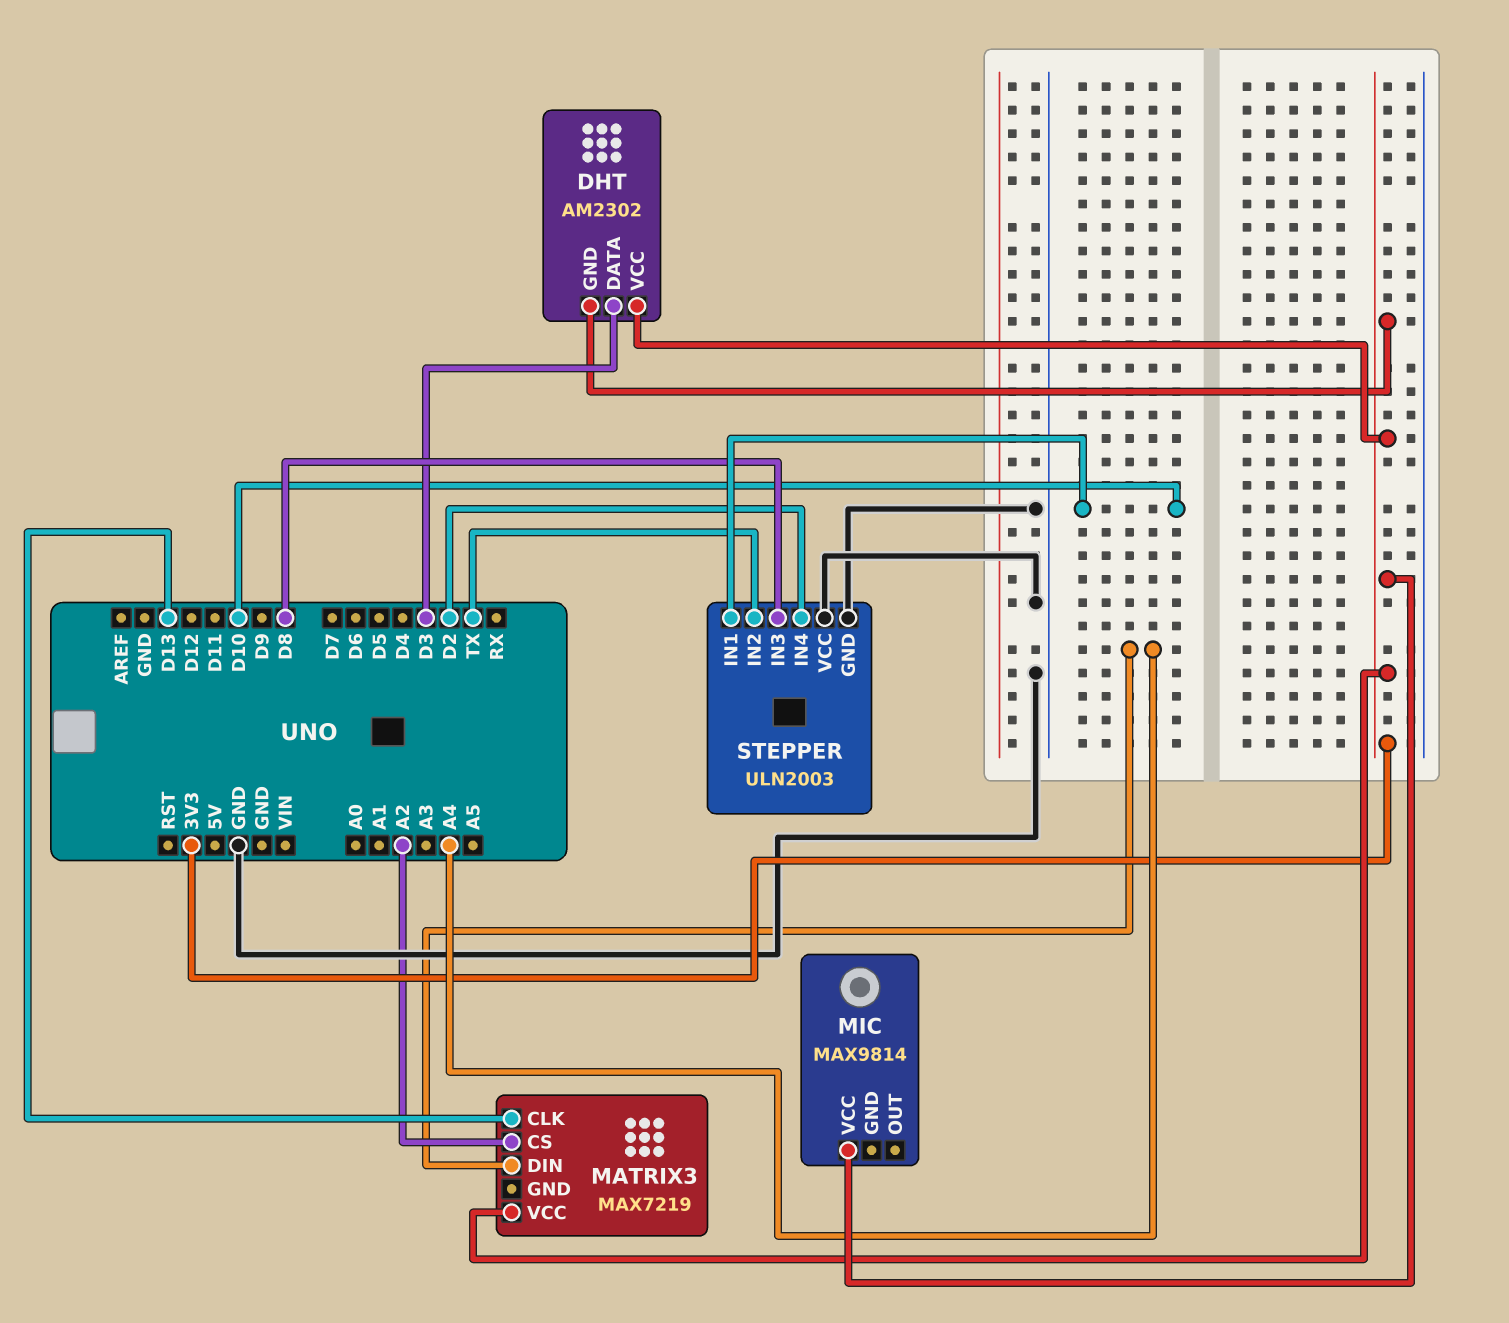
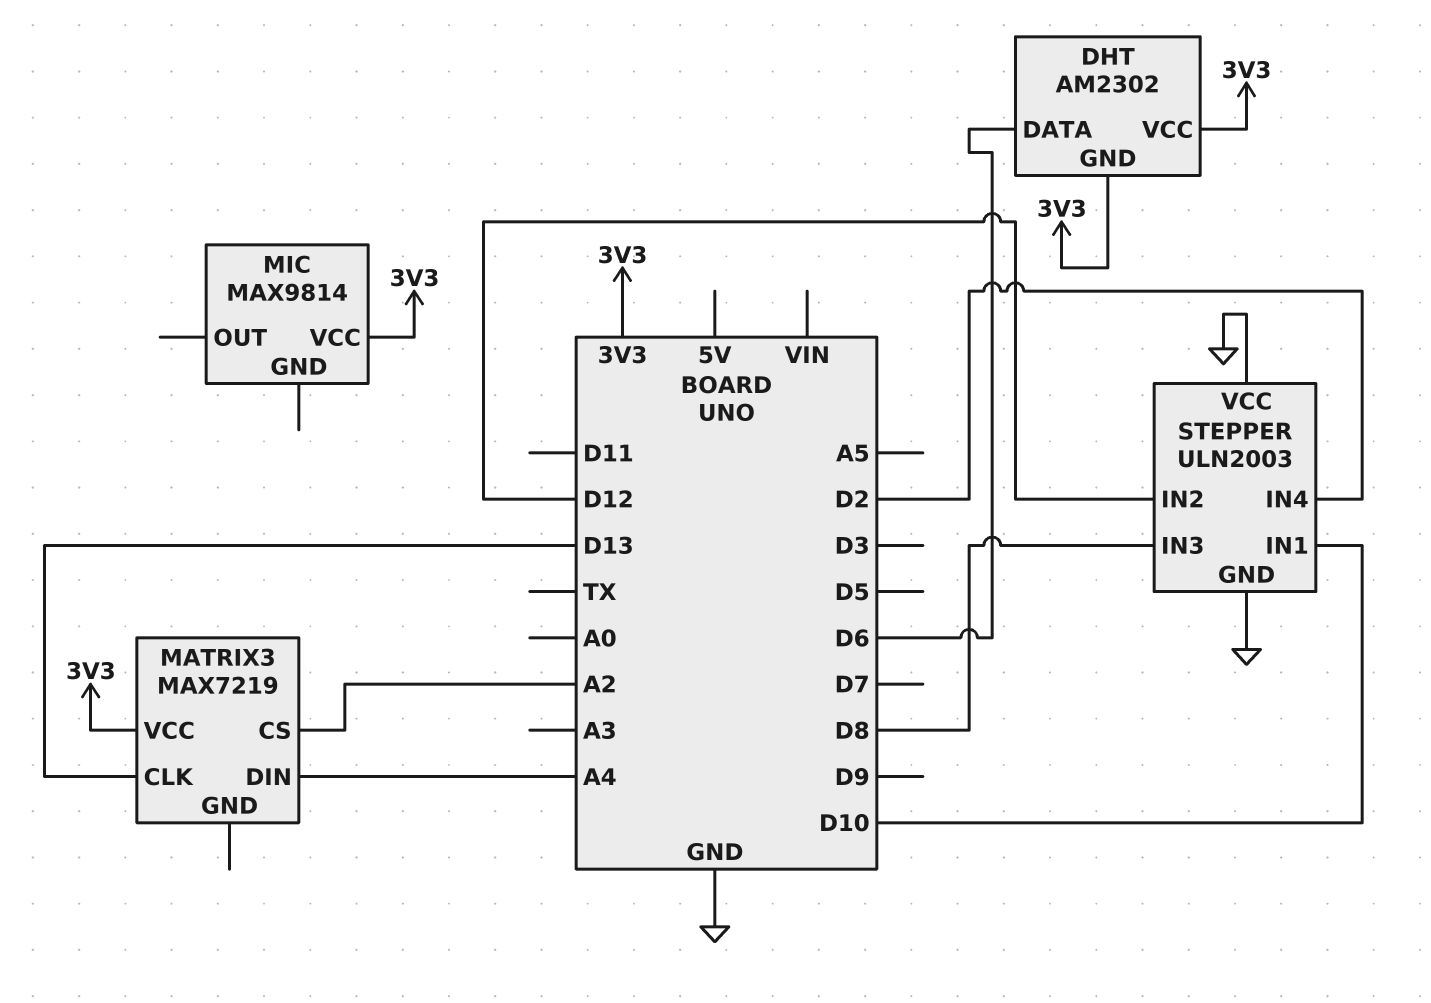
DHT pin DATA: D3 -> D6
STEPPER pin IN2: TX -> D12

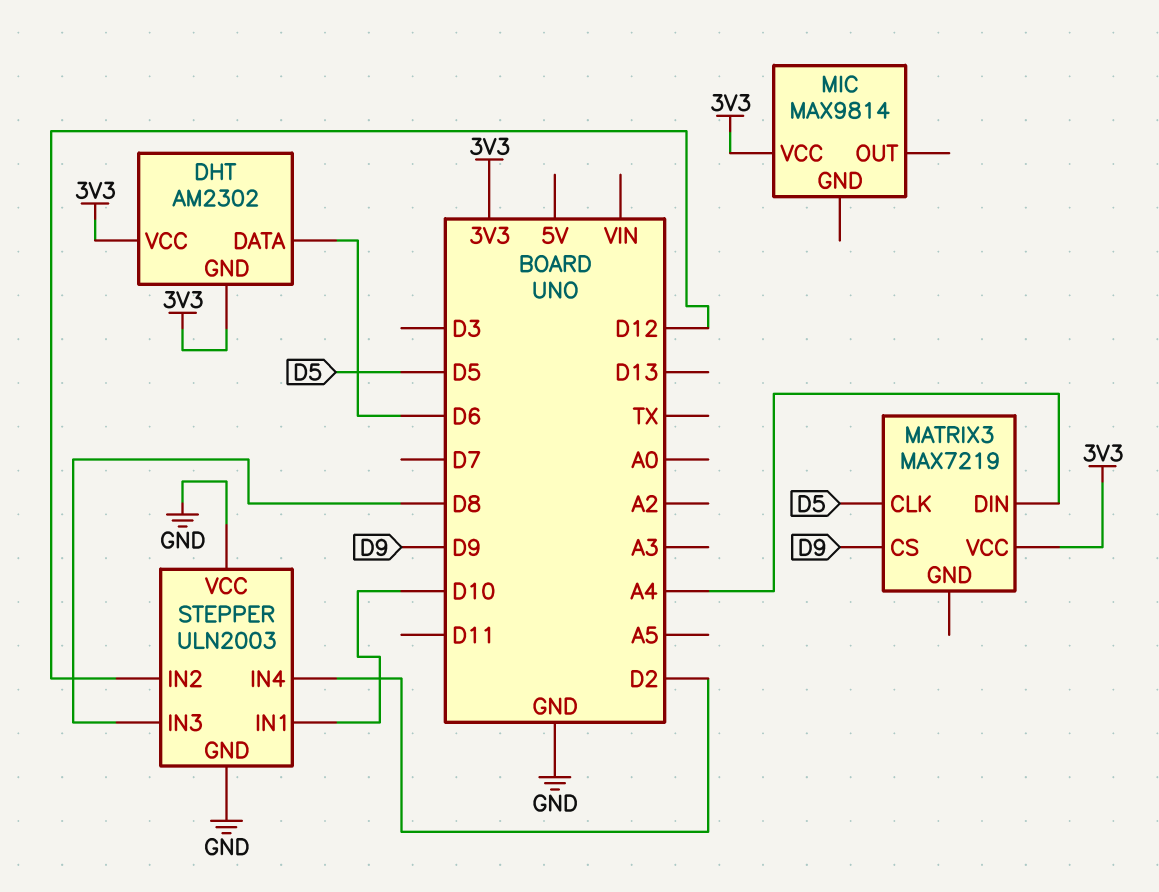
MATRIX3 pin CLK: D13 -> D5
MATRIX3 pin CS: A2 -> D9

